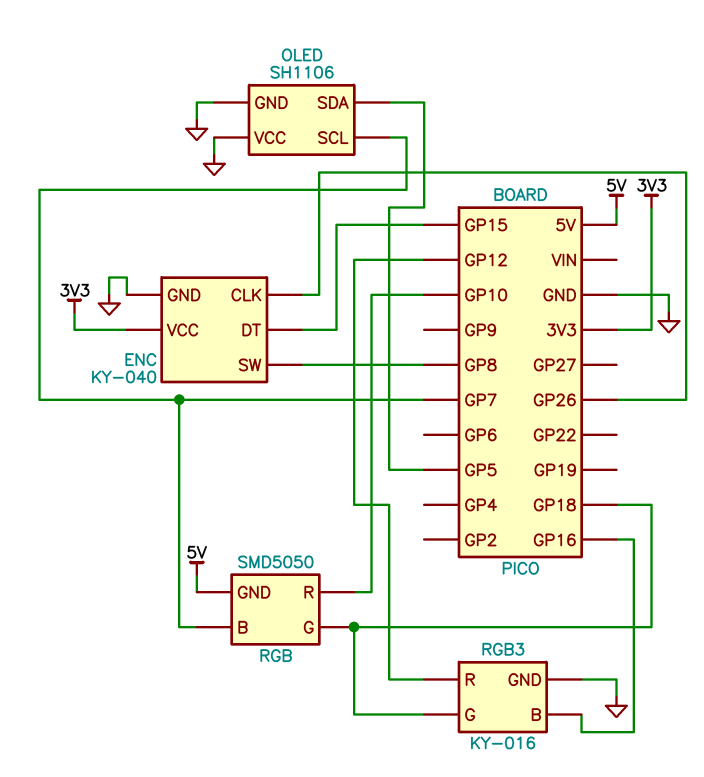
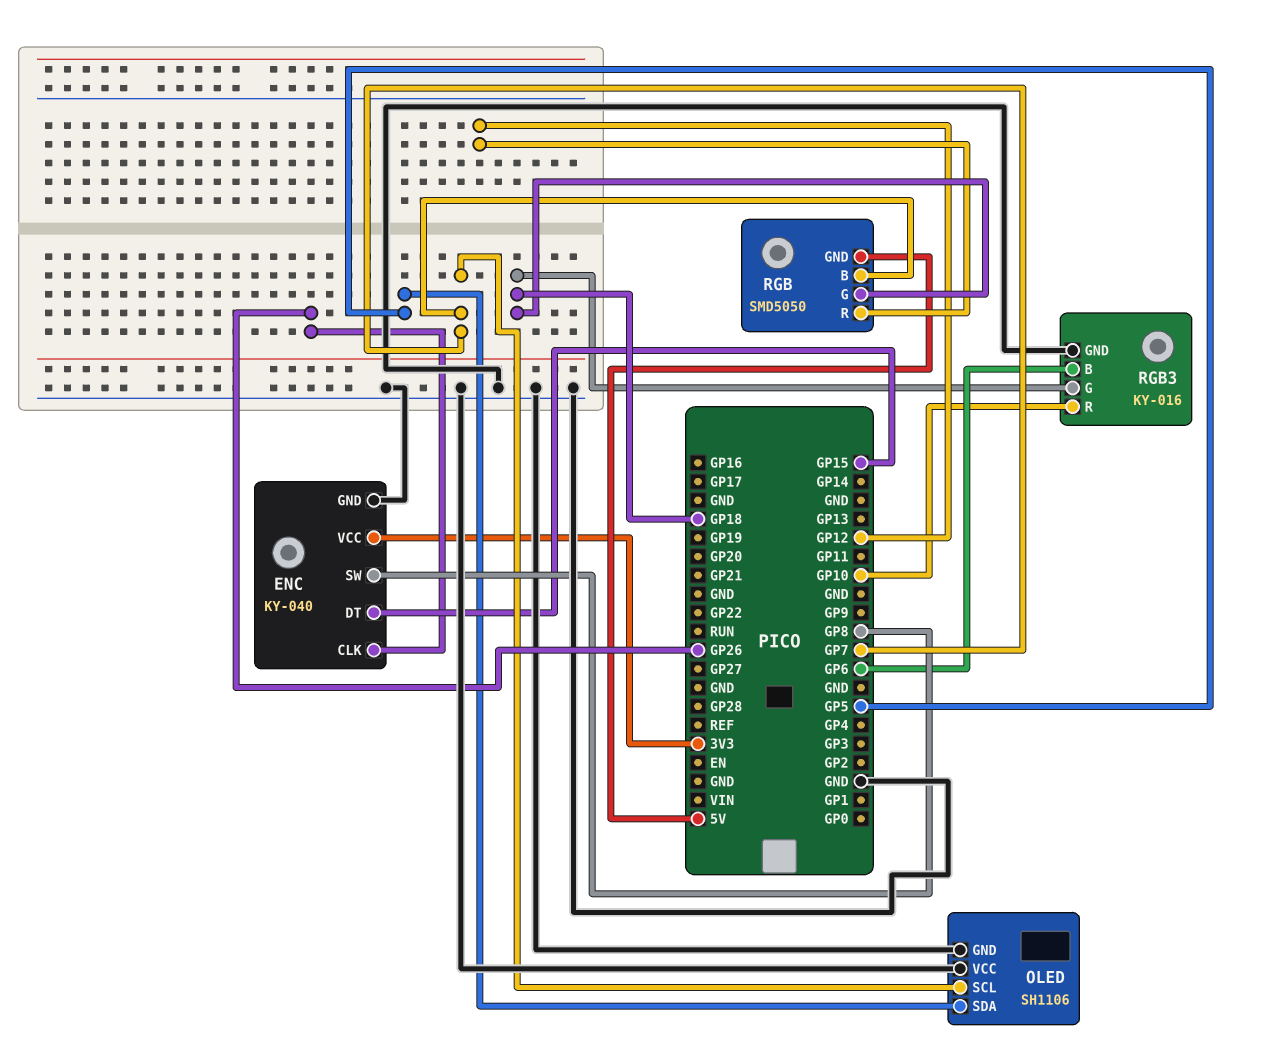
RGB pin R: GP10 -> GP12
RGB3 pin B: GP16 -> GP6
RGB3 pin R: GP12 -> GP10

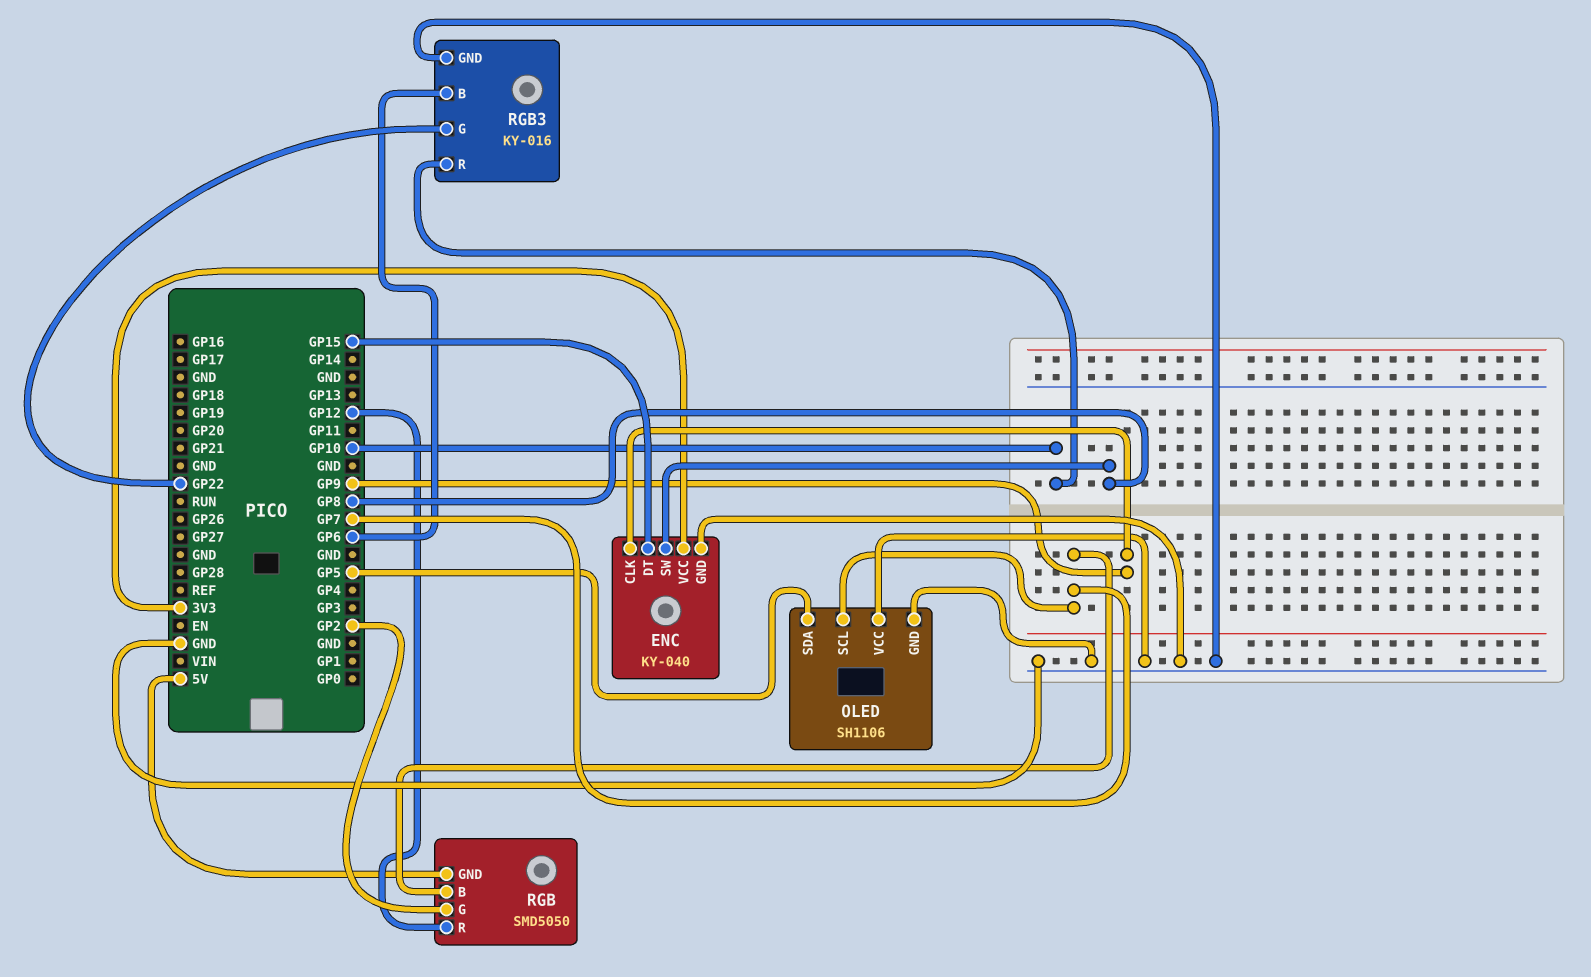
ENC pin CLK: GP26 -> GP9
RGB pin G: GP18 -> GP2
RGB3 pin G: GP18 -> GP22

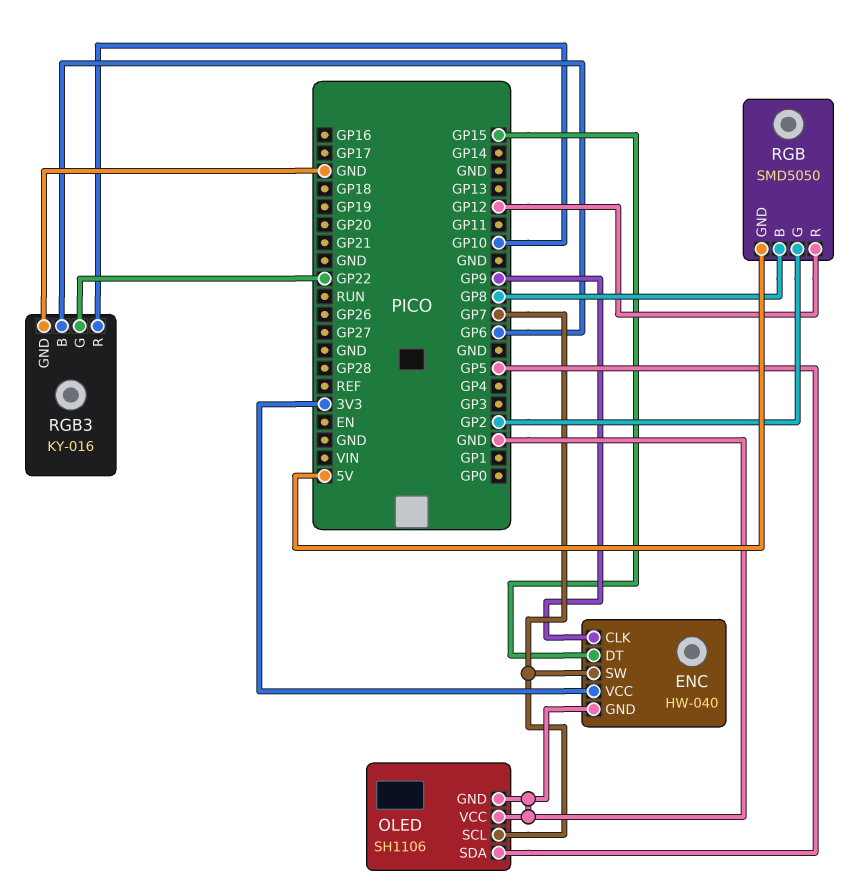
ENC: KY-040 -> HW-040
ENC pin SW: GP8 -> GP7
RGB pin B: GP7 -> GP8

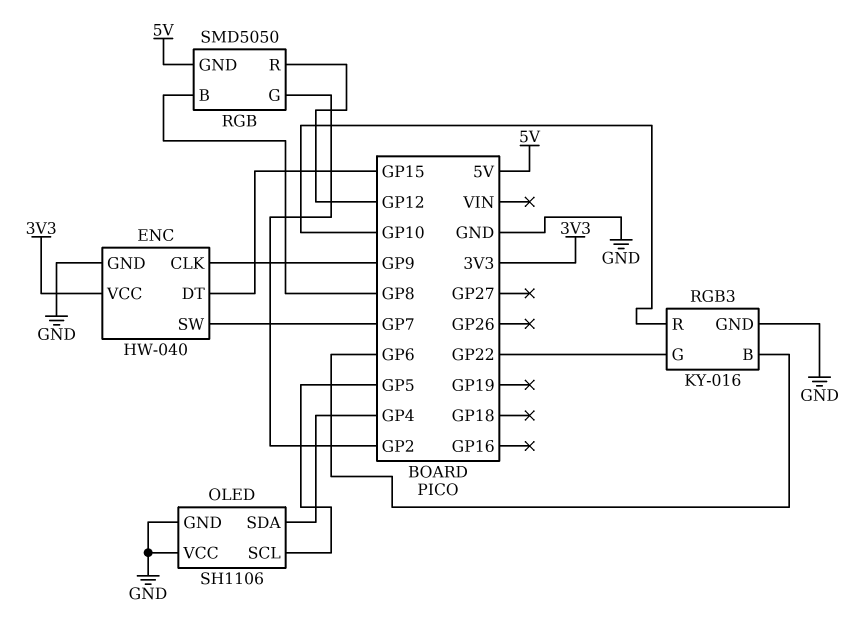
OLED pin SCL: GP7 -> GP5
OLED pin SDA: GP5 -> GP4

